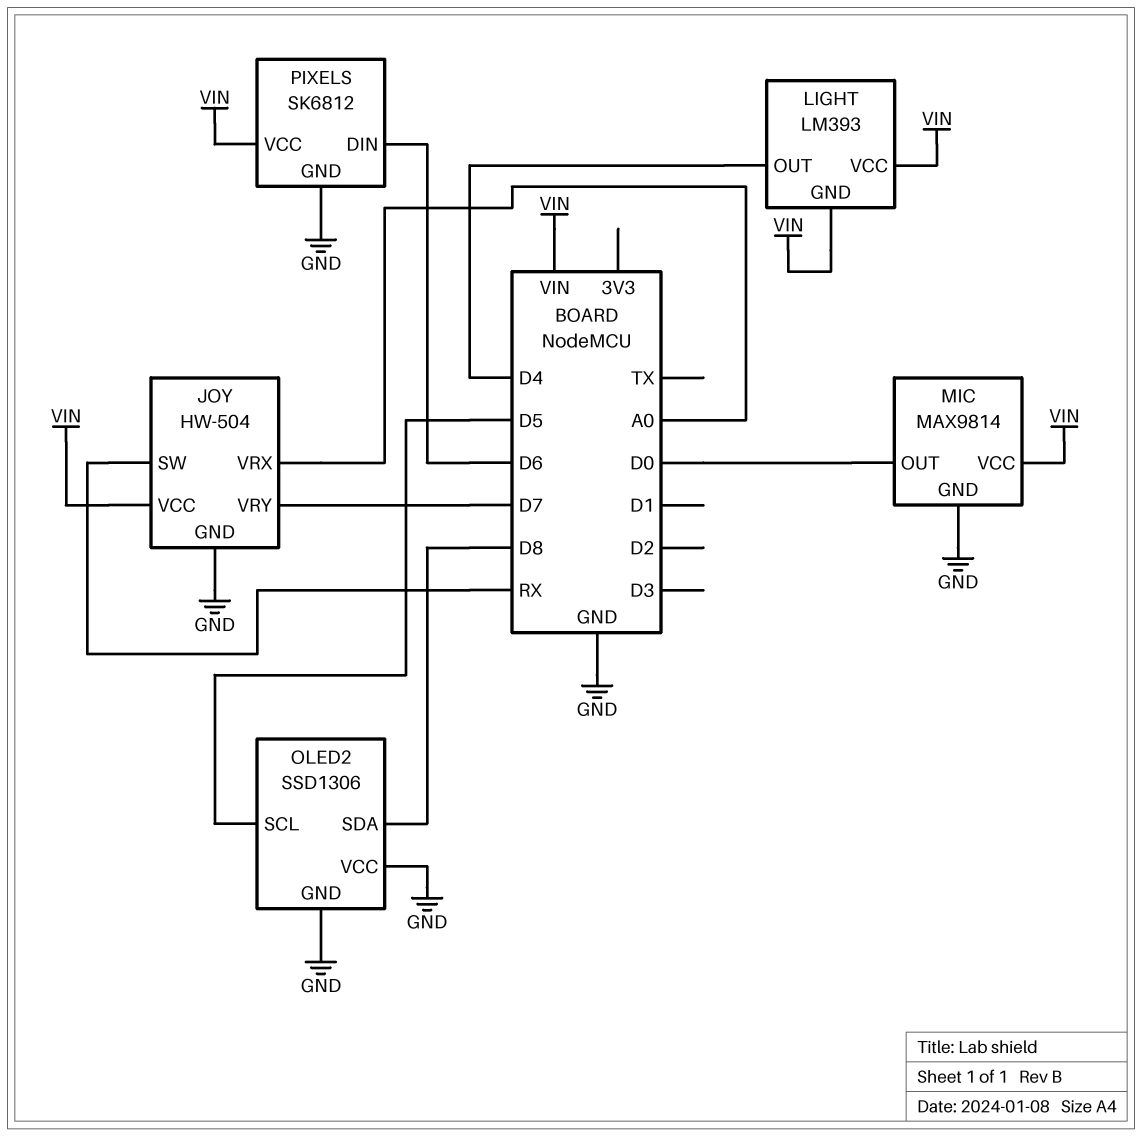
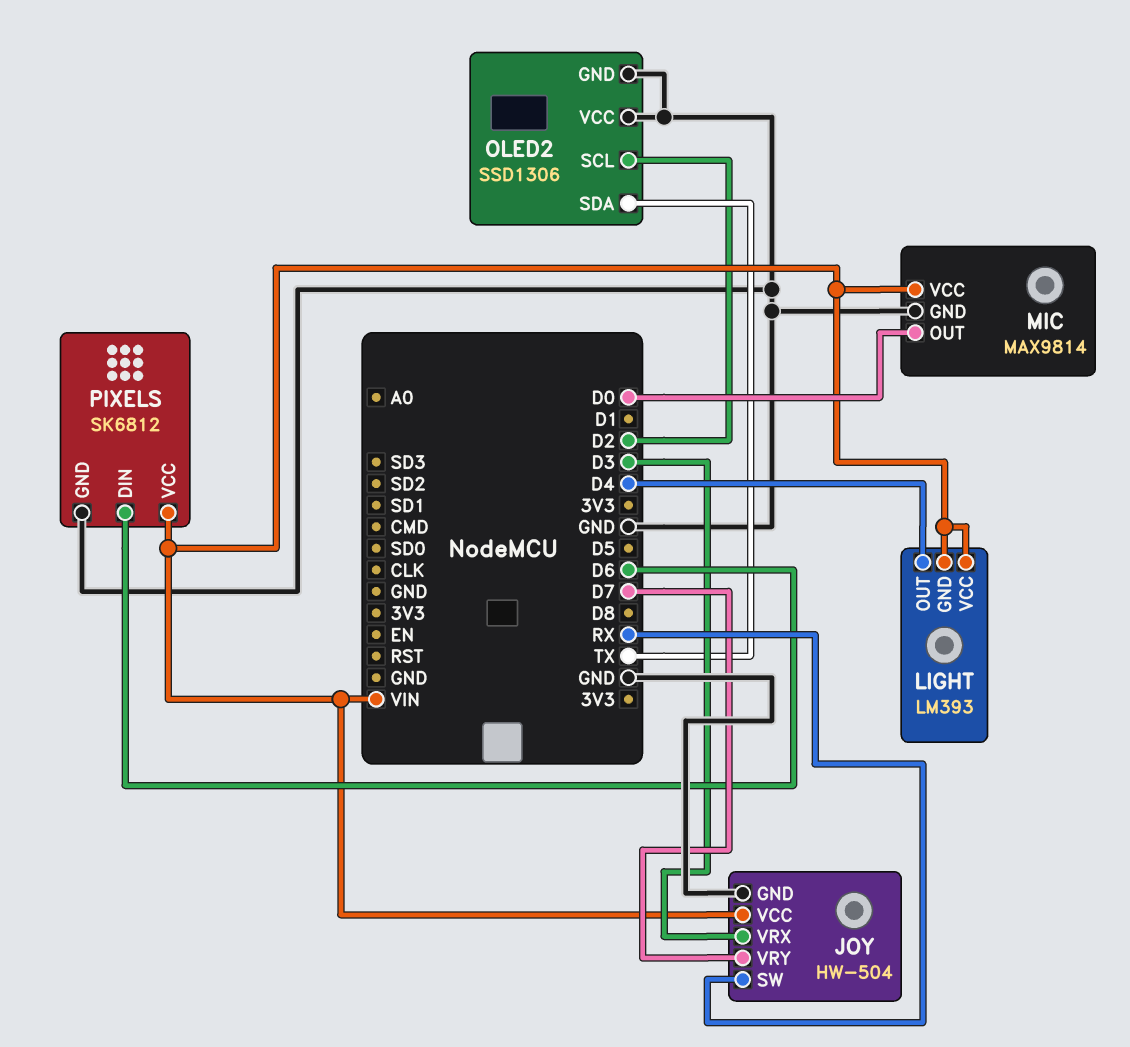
JOY pin VRX: A0 -> D3
OLED2 pin SCL: D5 -> D2
OLED2 pin SDA: D8 -> TX

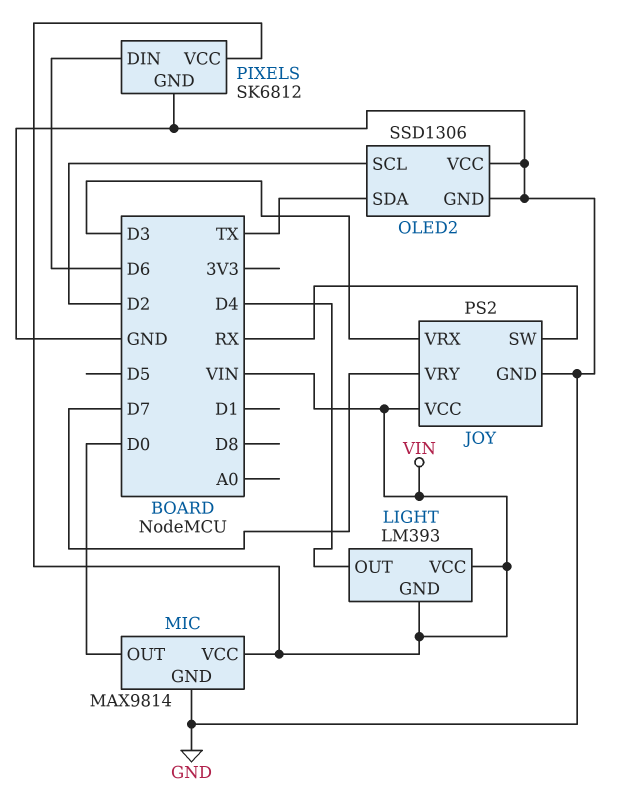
JOY: HW-504 -> PS2

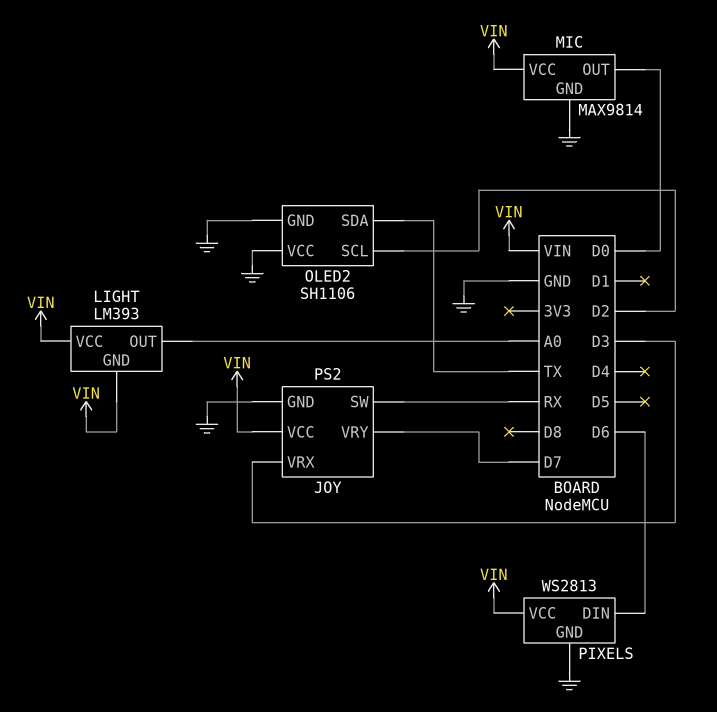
LIGHT pin OUT: D4 -> A0
OLED2: SSD1306 -> SH1106
PIXELS: SK6812 -> WS2813

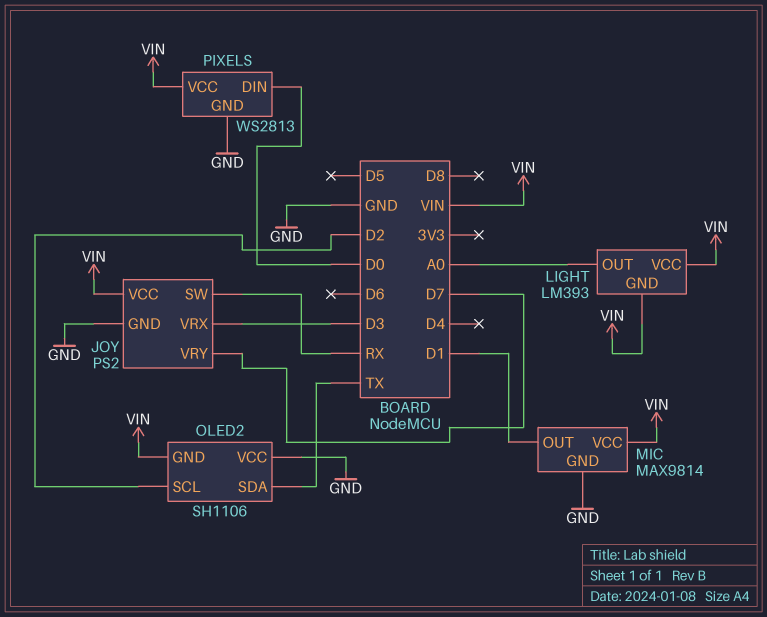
MIC pin OUT: D0 -> D1
OLED2 pin GND: GND -> VIN
PIXELS pin DIN: D6 -> D0

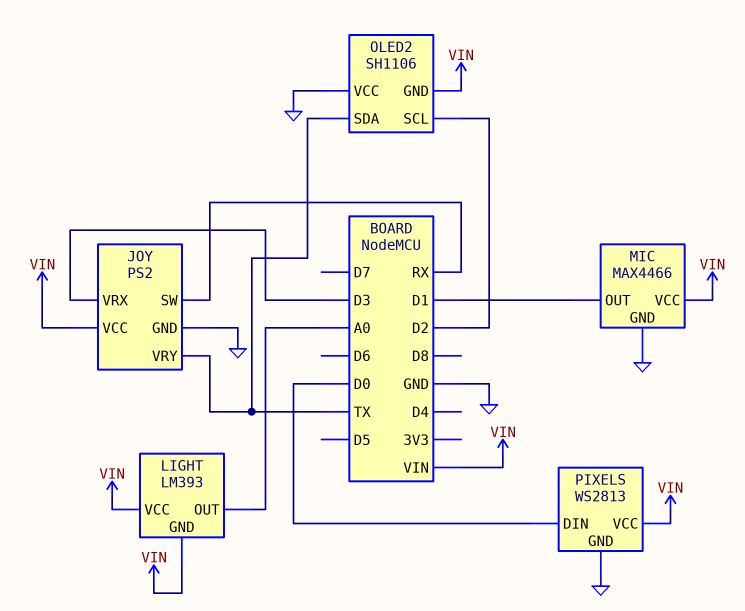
JOY pin VRY: D7 -> TX
MIC: MAX9814 -> MAX4466

